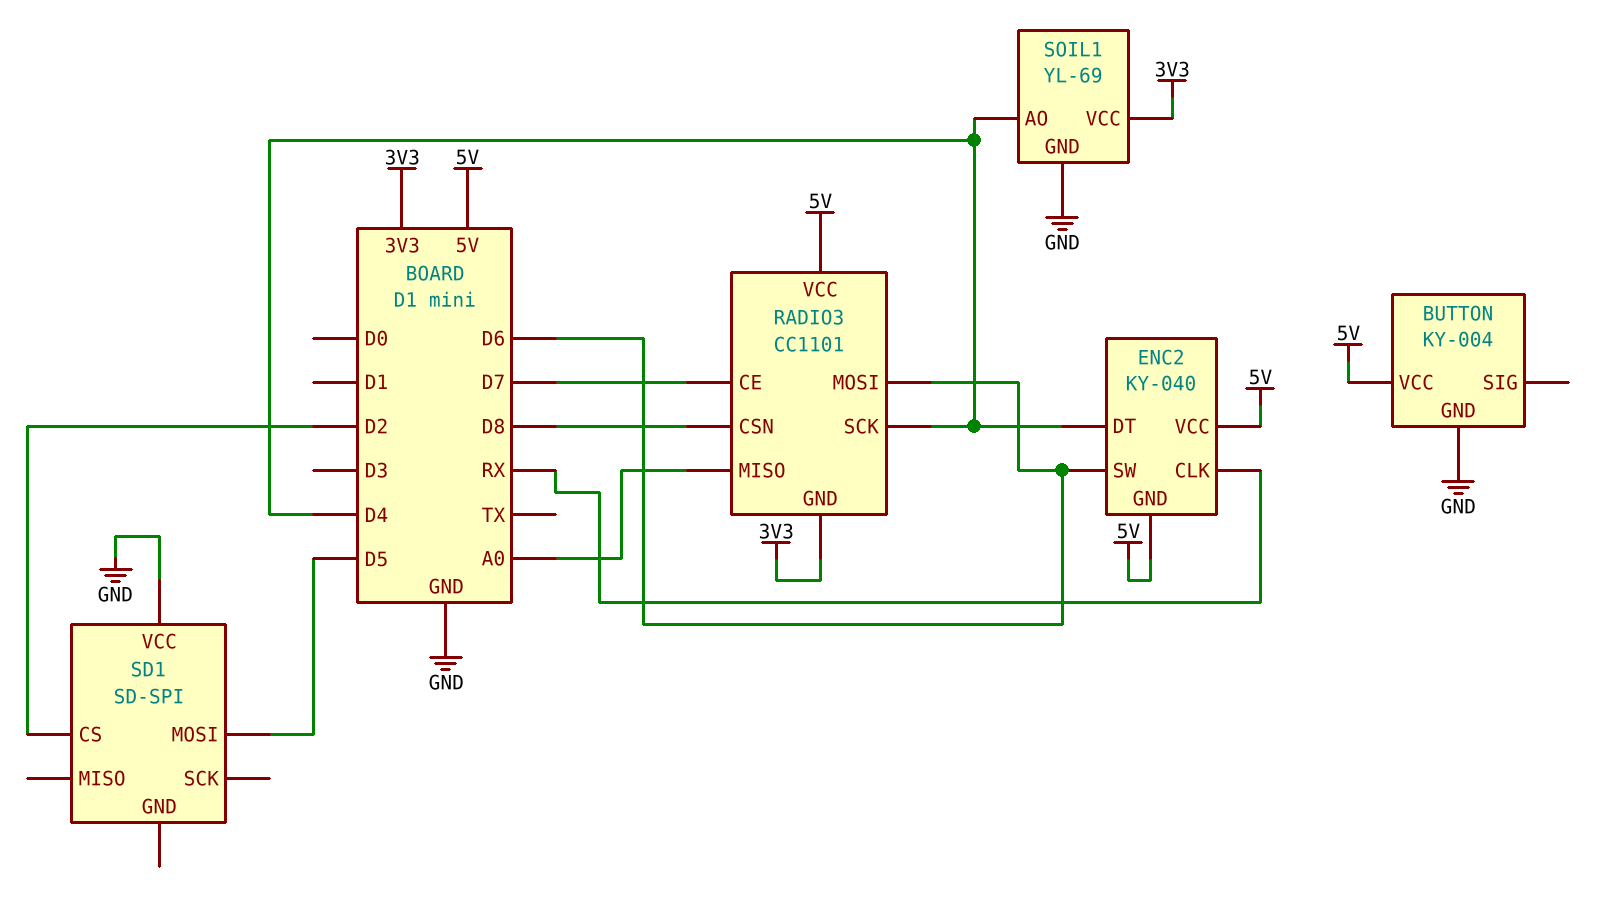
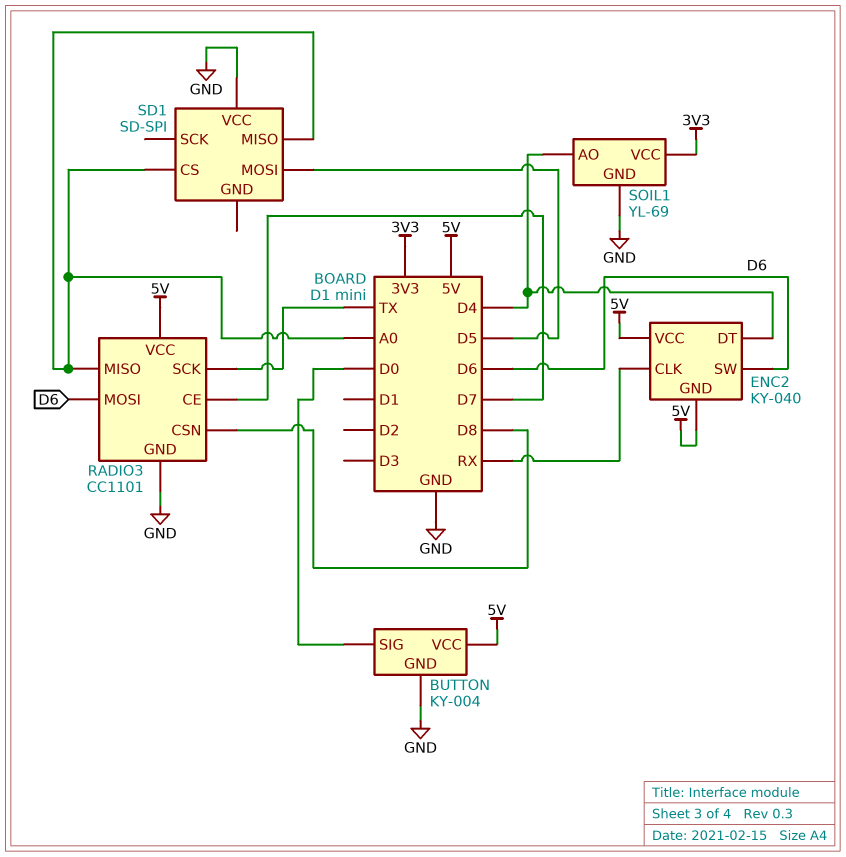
BUTTON pin SIG: none -> D0
RADIO3 pin GND: 3V3 -> GND
RADIO3 pin SCK: D4 -> TX
SD1 pin CS: D2 -> A0
SD1 pin MISO: none -> A0

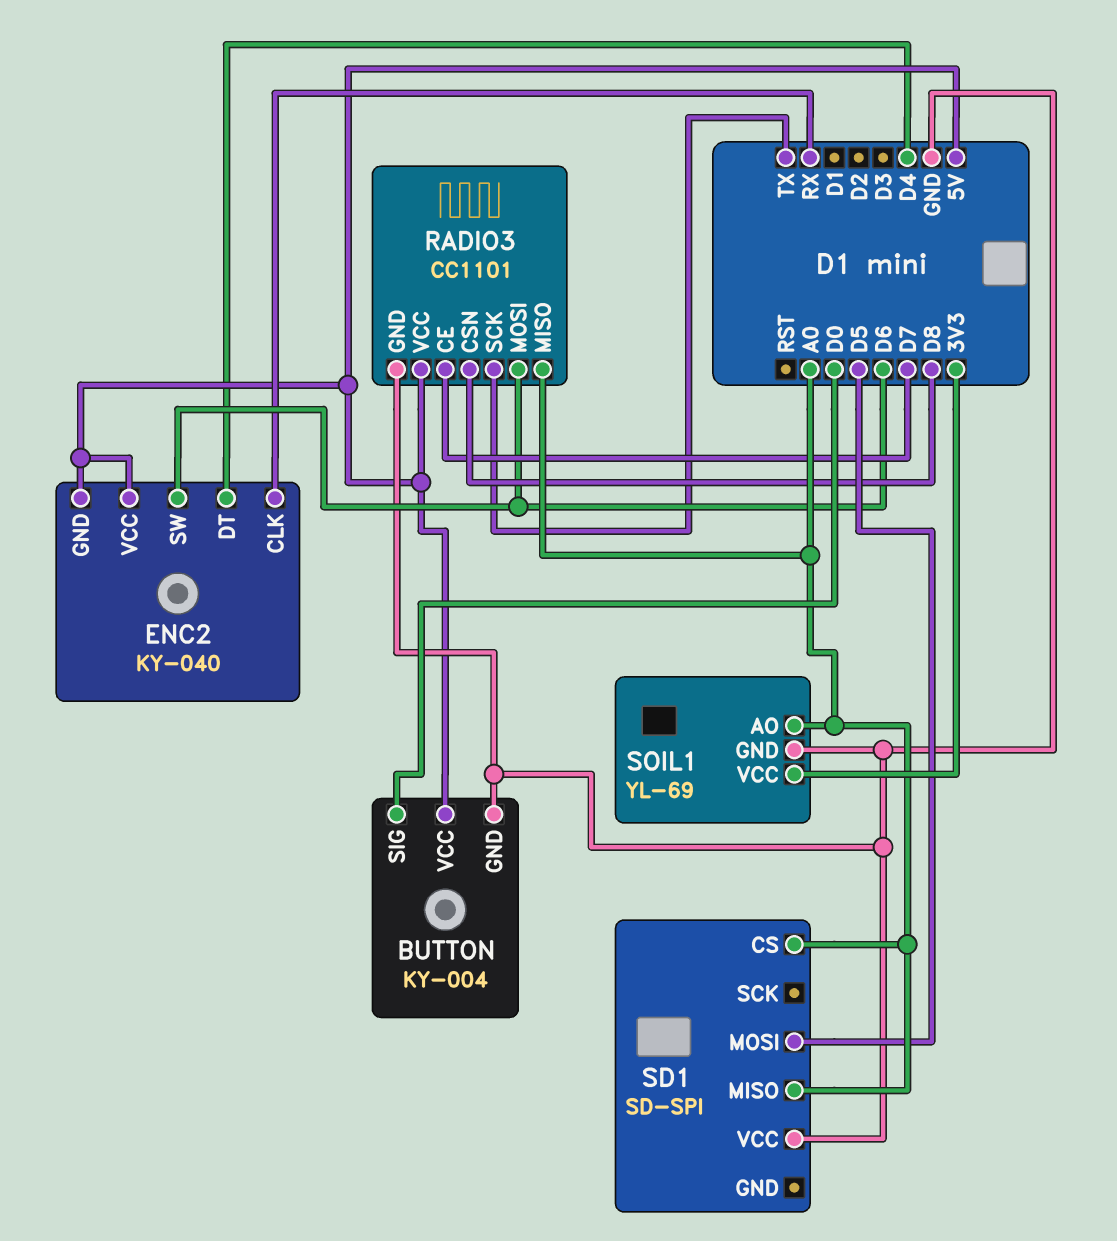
SOIL1 pin AO: D4 -> A0

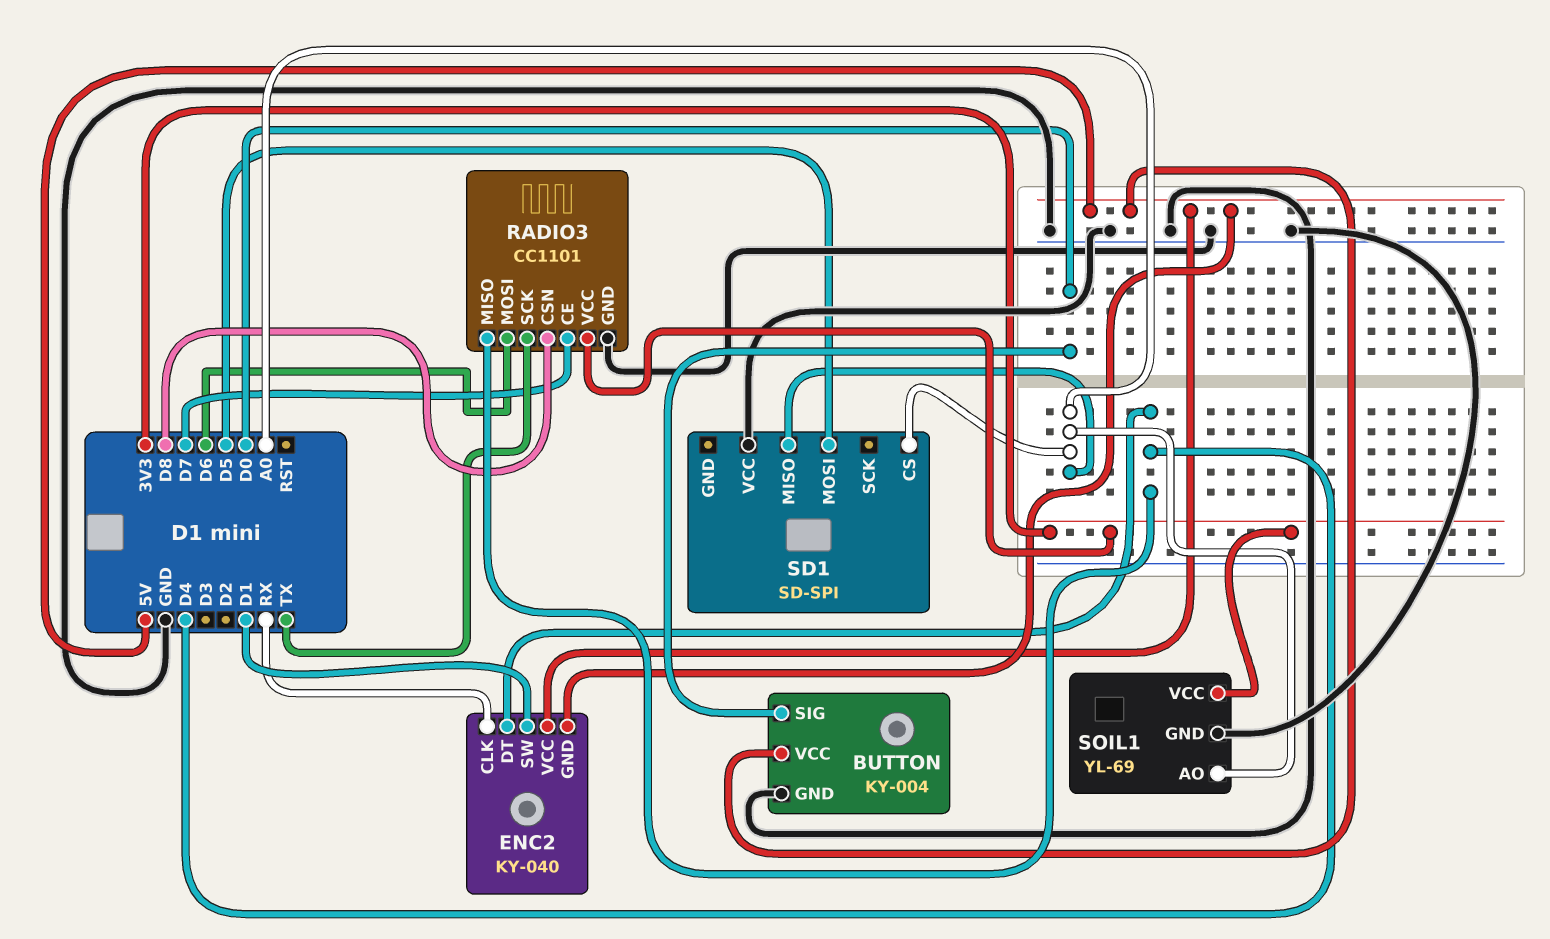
ENC2 pin SW: D6 -> D1
RADIO3 pin MISO: A0 -> D4
RADIO3 pin VCC: 5V -> 3V3

